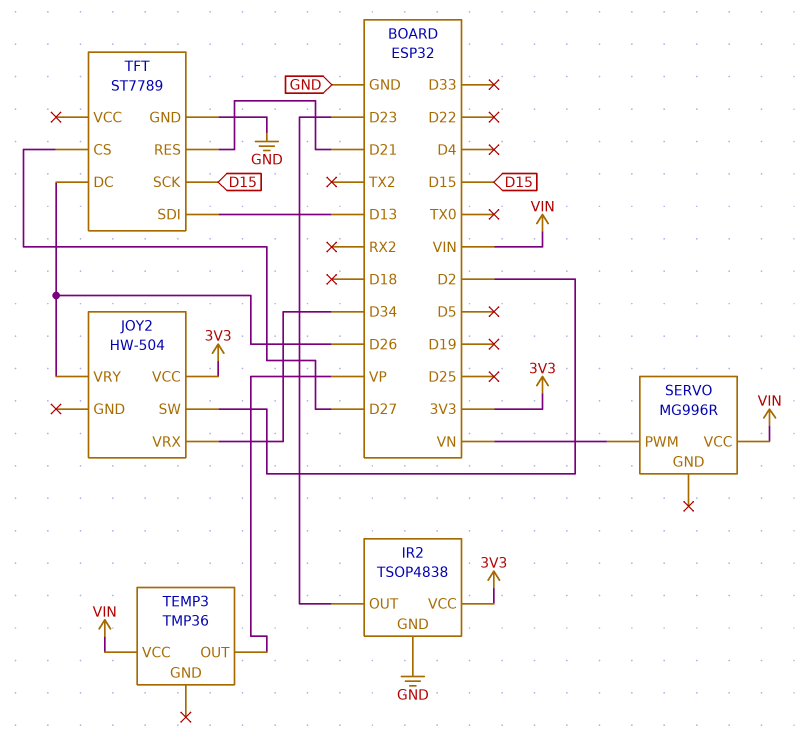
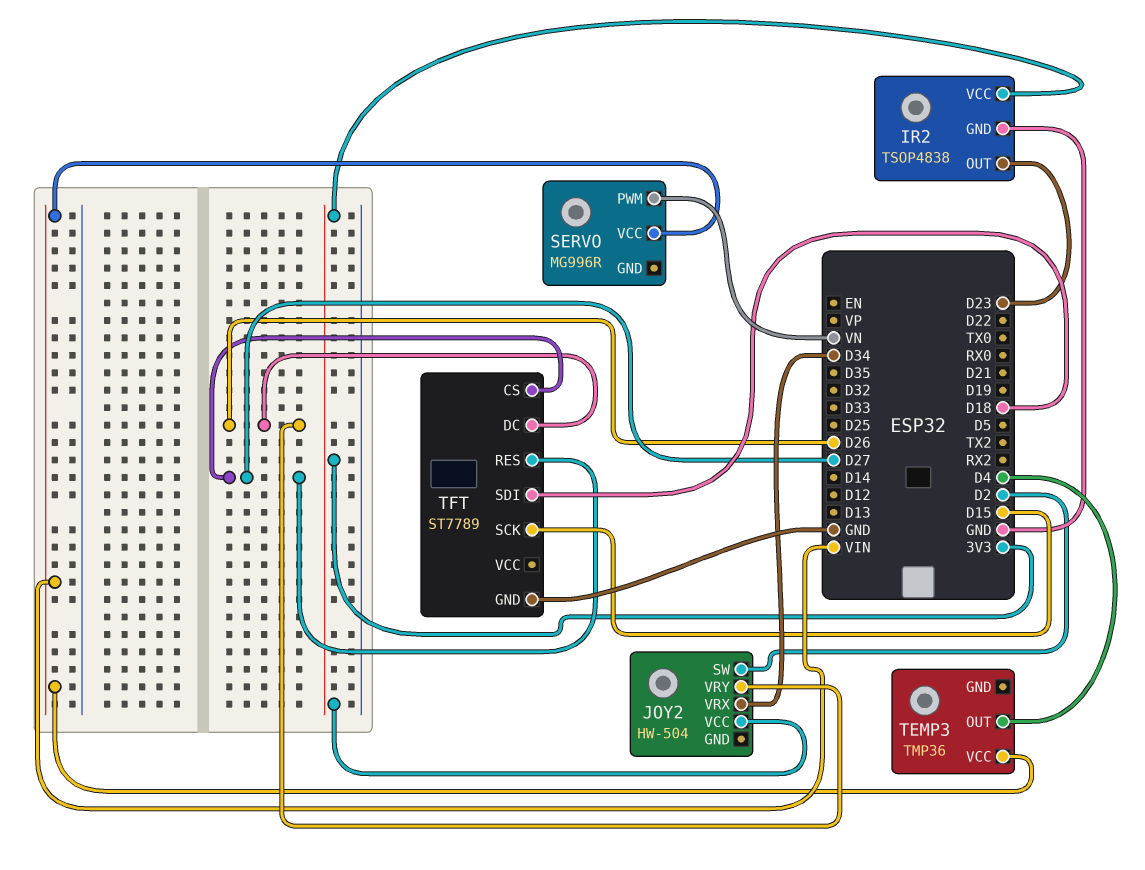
TEMP3 pin OUT: VP -> D4
TFT pin RES: D21 -> D27
TFT pin SDI: D13 -> D18

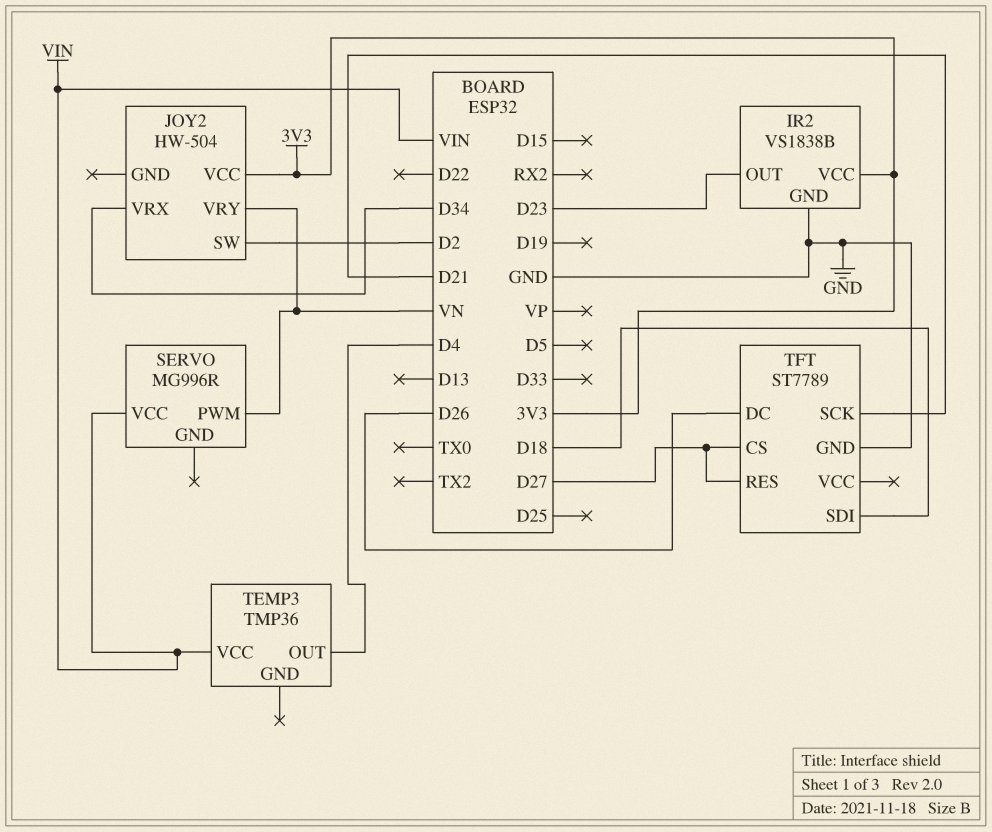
IR2: TSOP4838 -> VS1838B
JOY2 pin VRY: D26 -> VN
TFT pin SCK: D15 -> D21

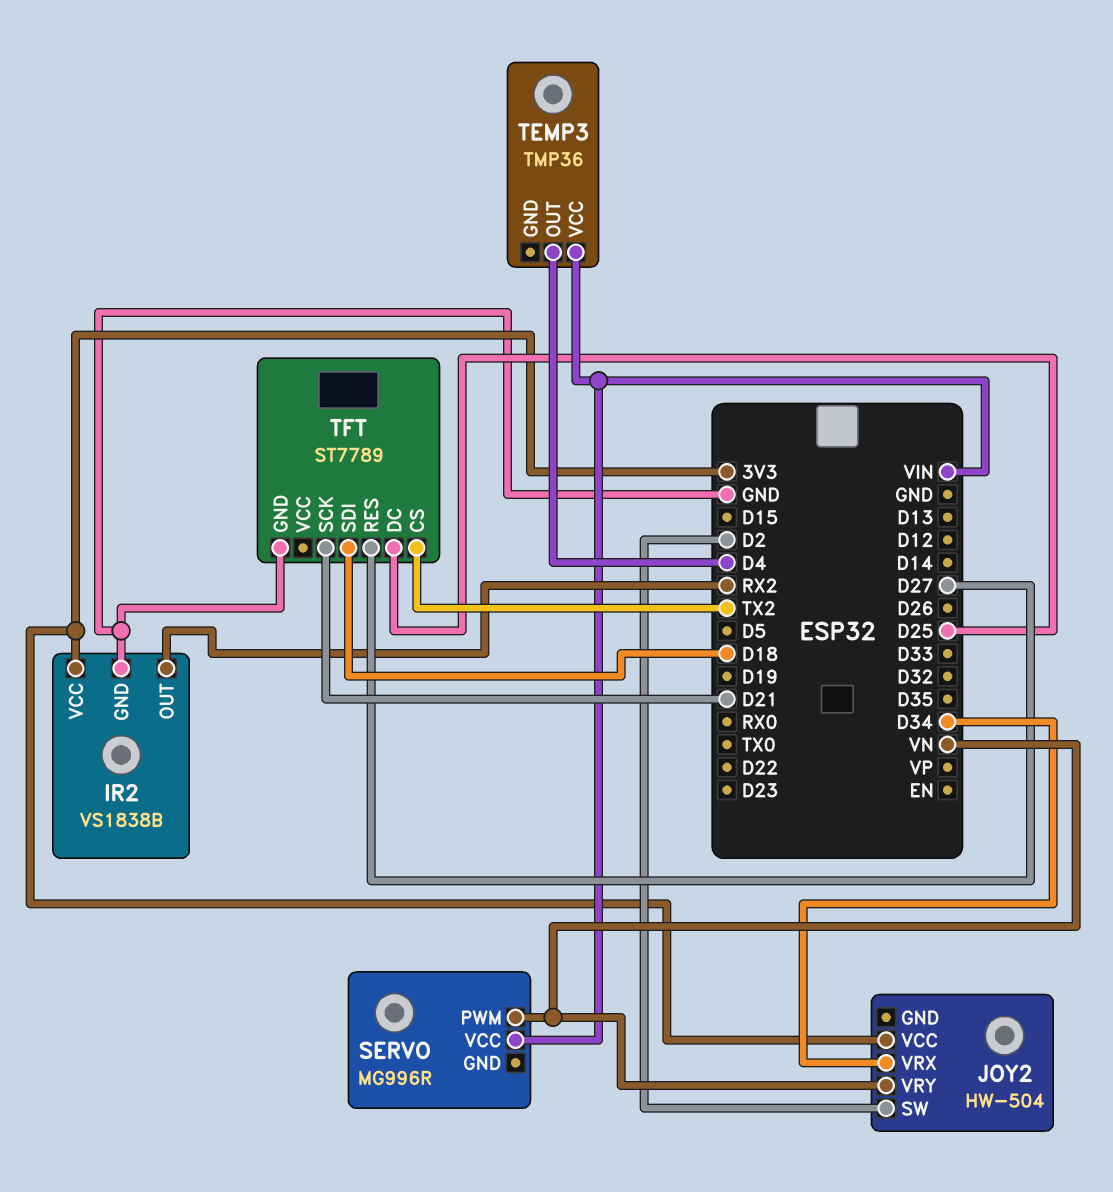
IR2 pin OUT: D23 -> RX2
TFT pin CS: D27 -> TX2
TFT pin DC: D26 -> D25

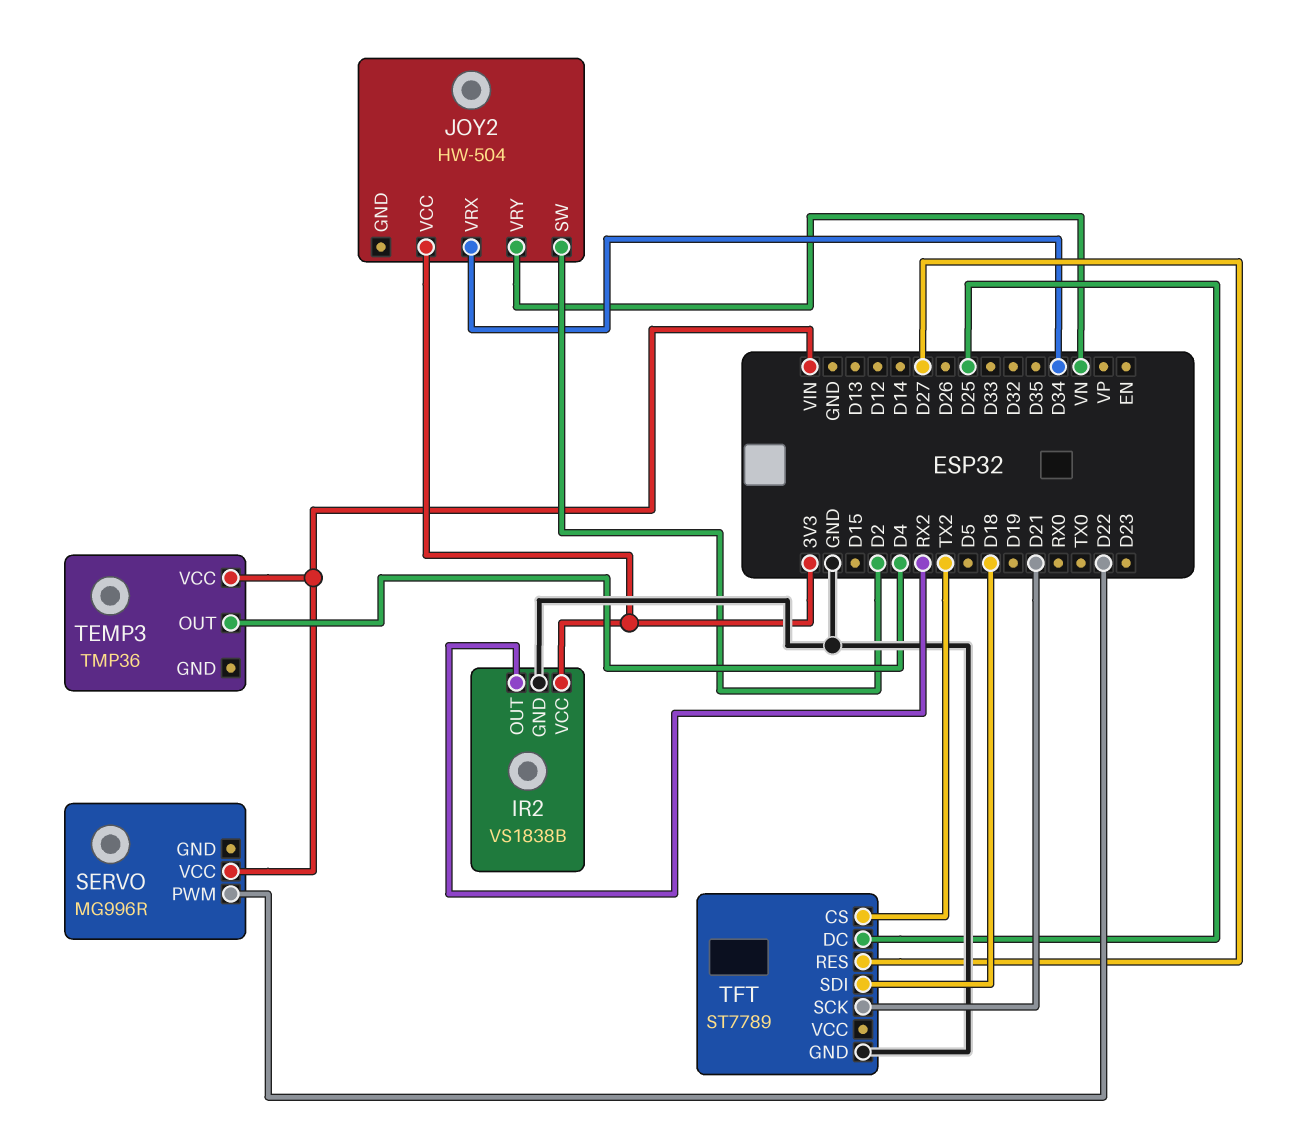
SERVO pin PWM: VN -> D22

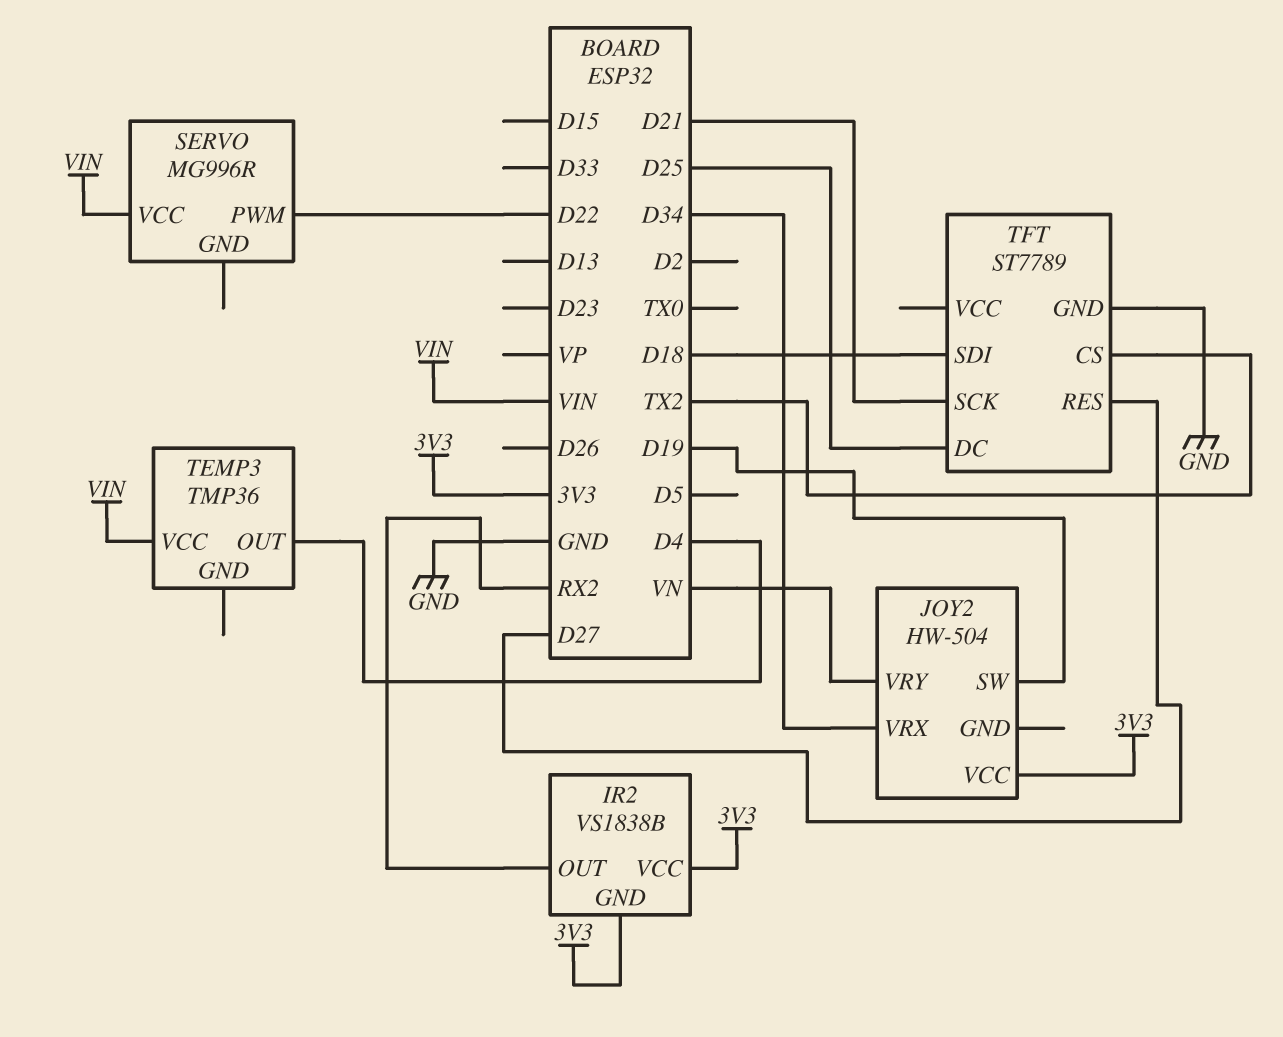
IR2 pin GND: GND -> 3V3
JOY2 pin SW: D2 -> D19

